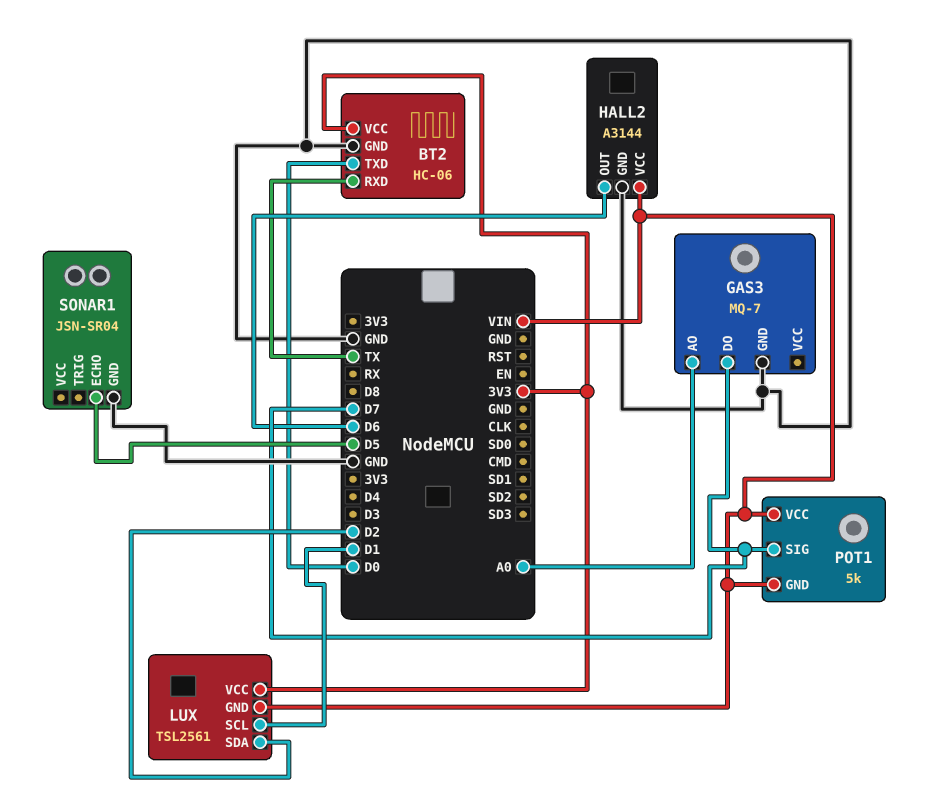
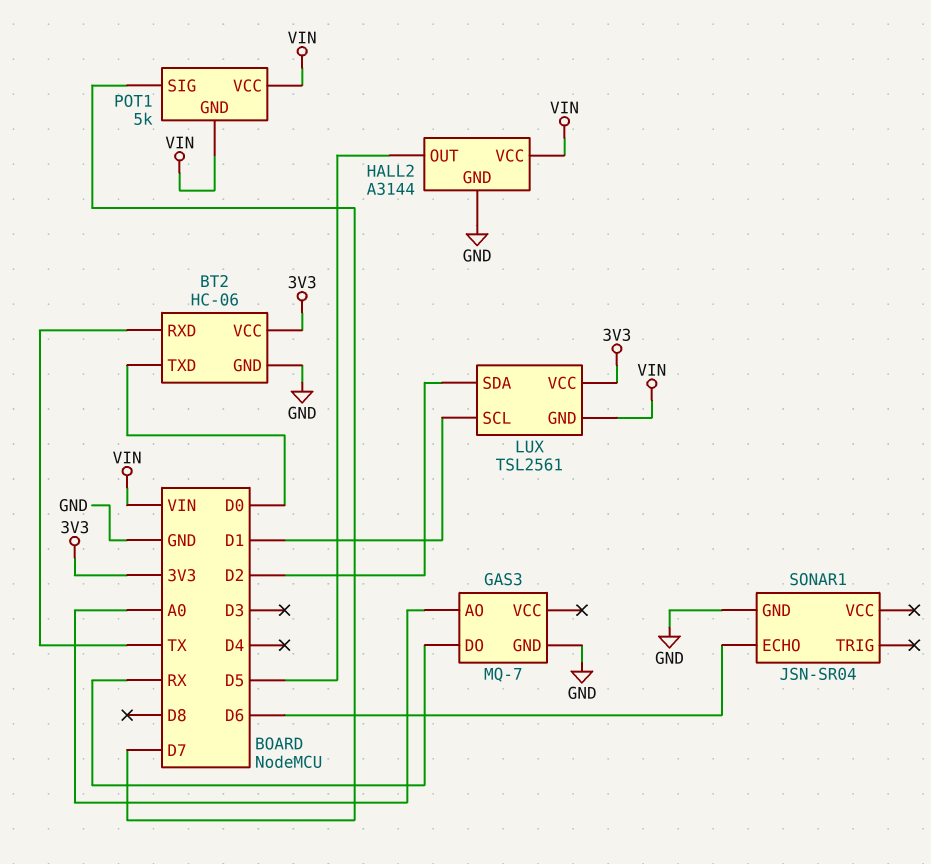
GAS3 pin DO: D7 -> RX
HALL2 pin OUT: D6 -> D5
SONAR1 pin ECHO: D5 -> D6

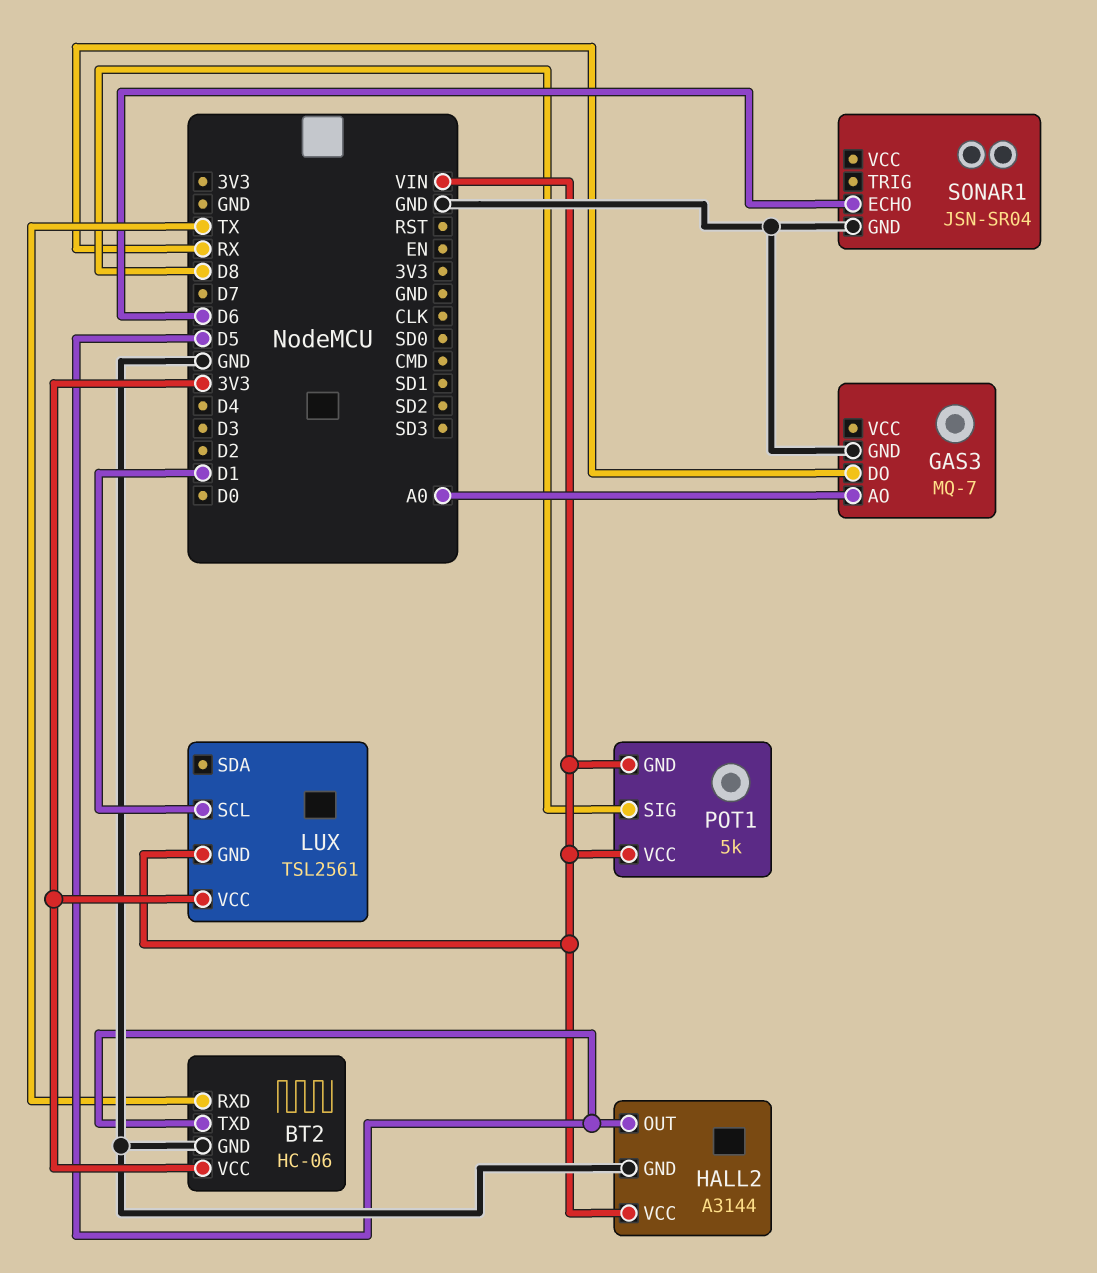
BT2 pin TXD: D0 -> D5
LUX pin SDA: D2 -> none
POT1 pin SIG: D7 -> D8

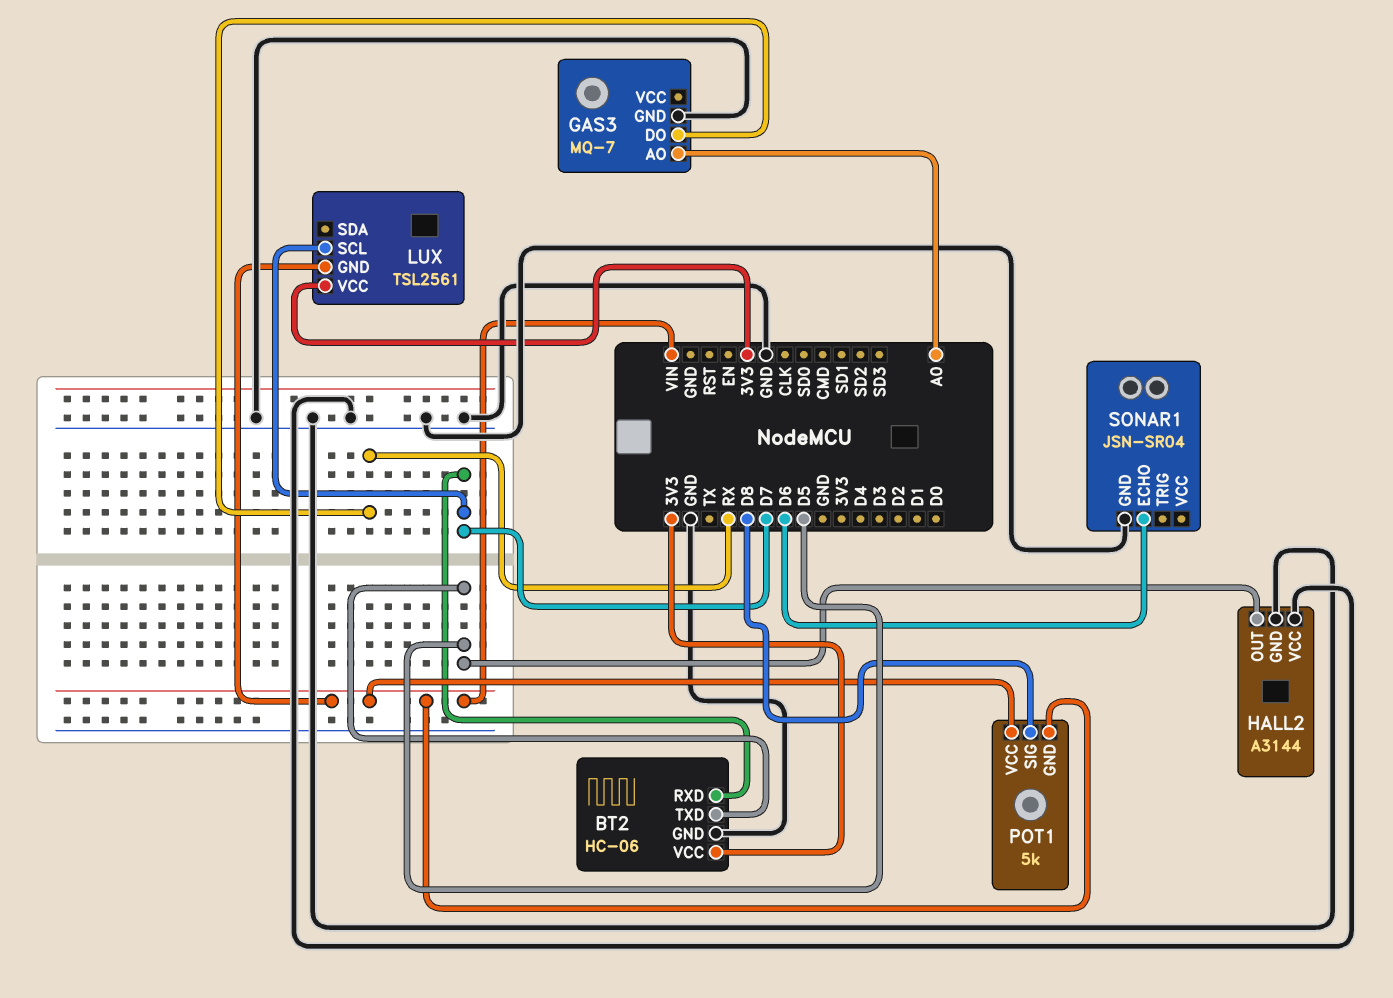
BT2 pin RXD: TX -> D7
HALL2 pin VCC: VIN -> GND
LUX pin SCL: D1 -> D7

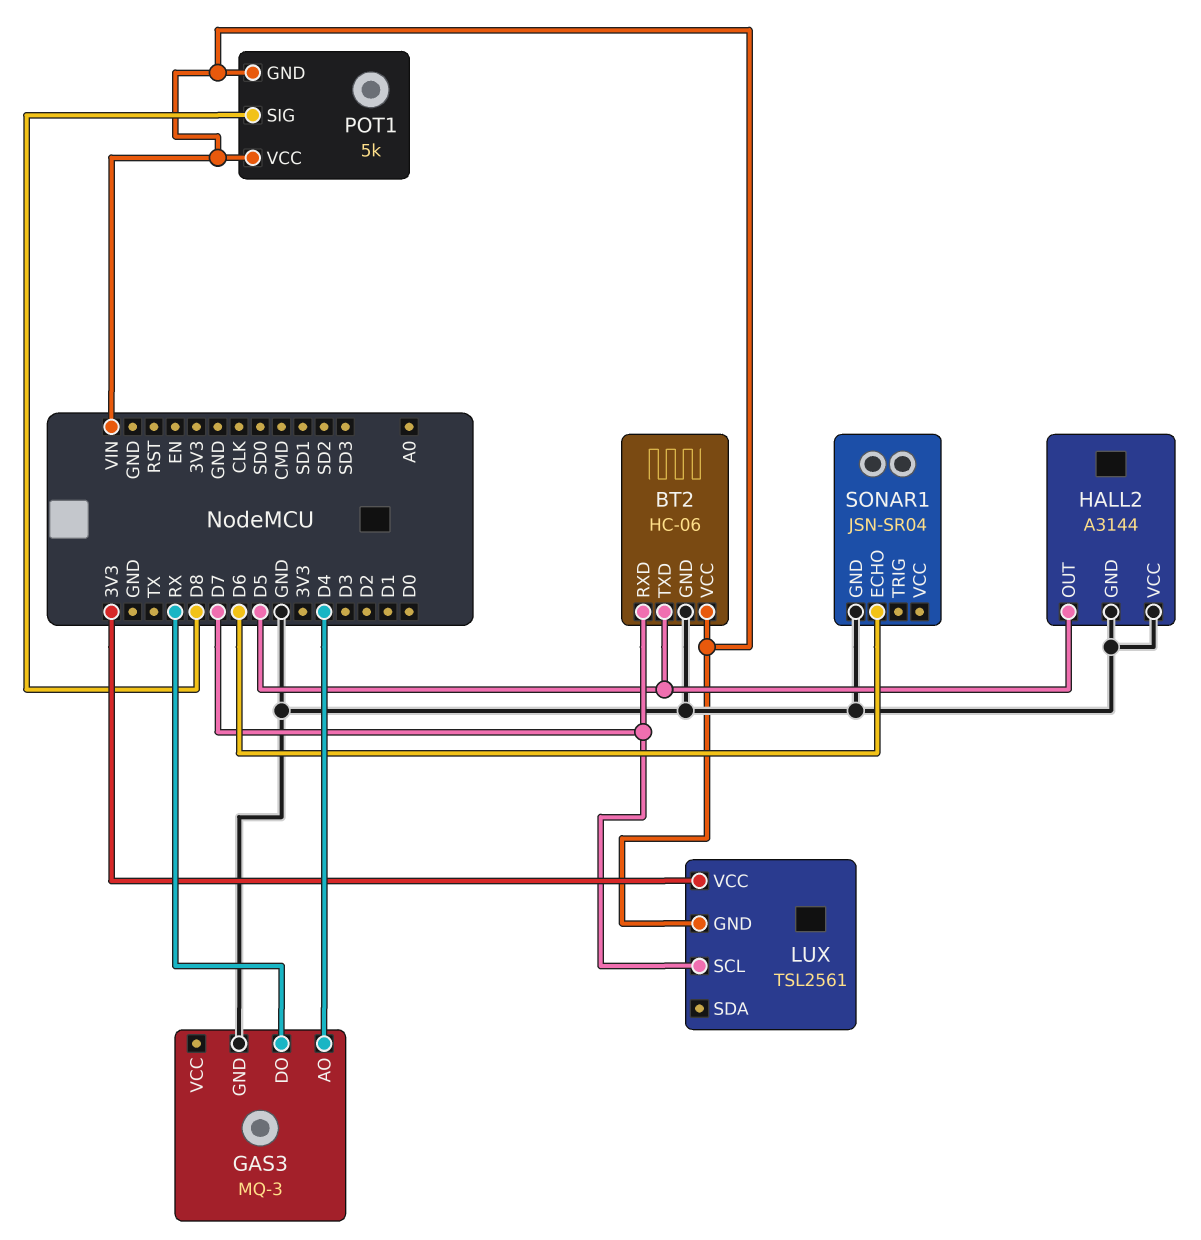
BT2 pin VCC: 3V3 -> VIN
GAS3: MQ-7 -> MQ-3
GAS3 pin AO: A0 -> D4

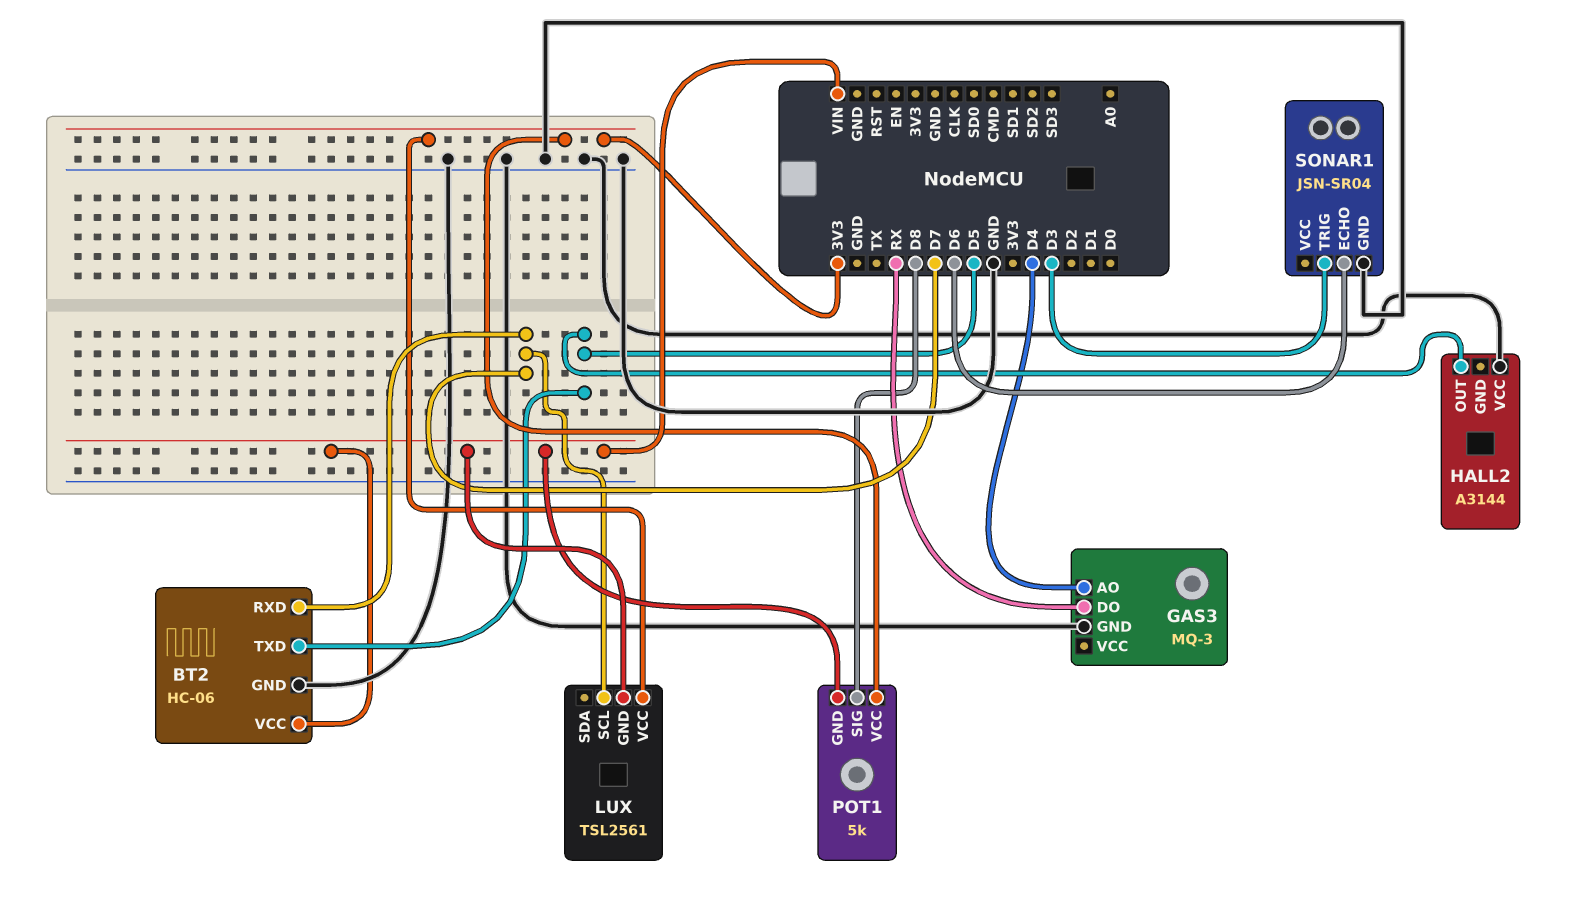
HALL2 pin GND: GND -> none
POT1 pin VCC: VIN -> 3V3
SONAR1 pin TRIG: none -> D3

